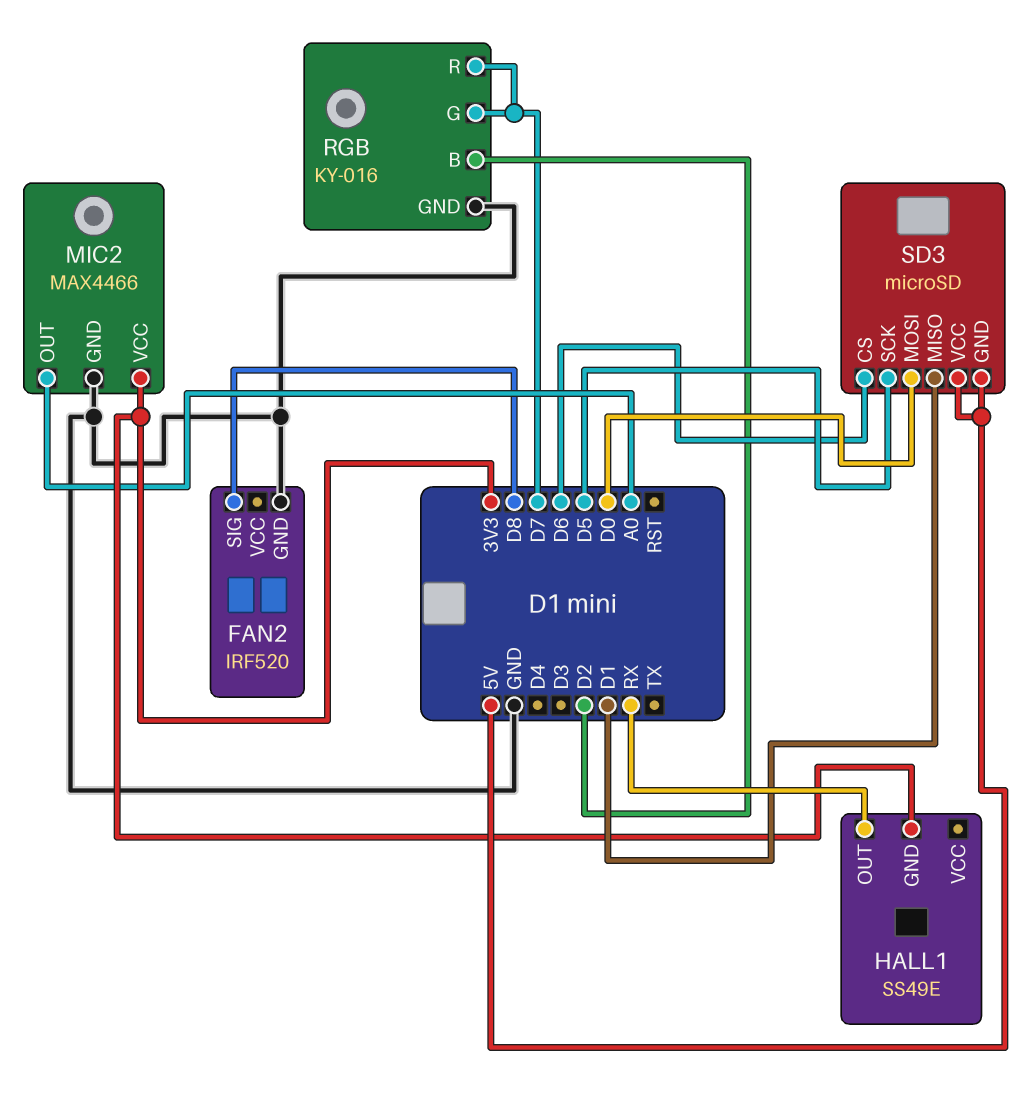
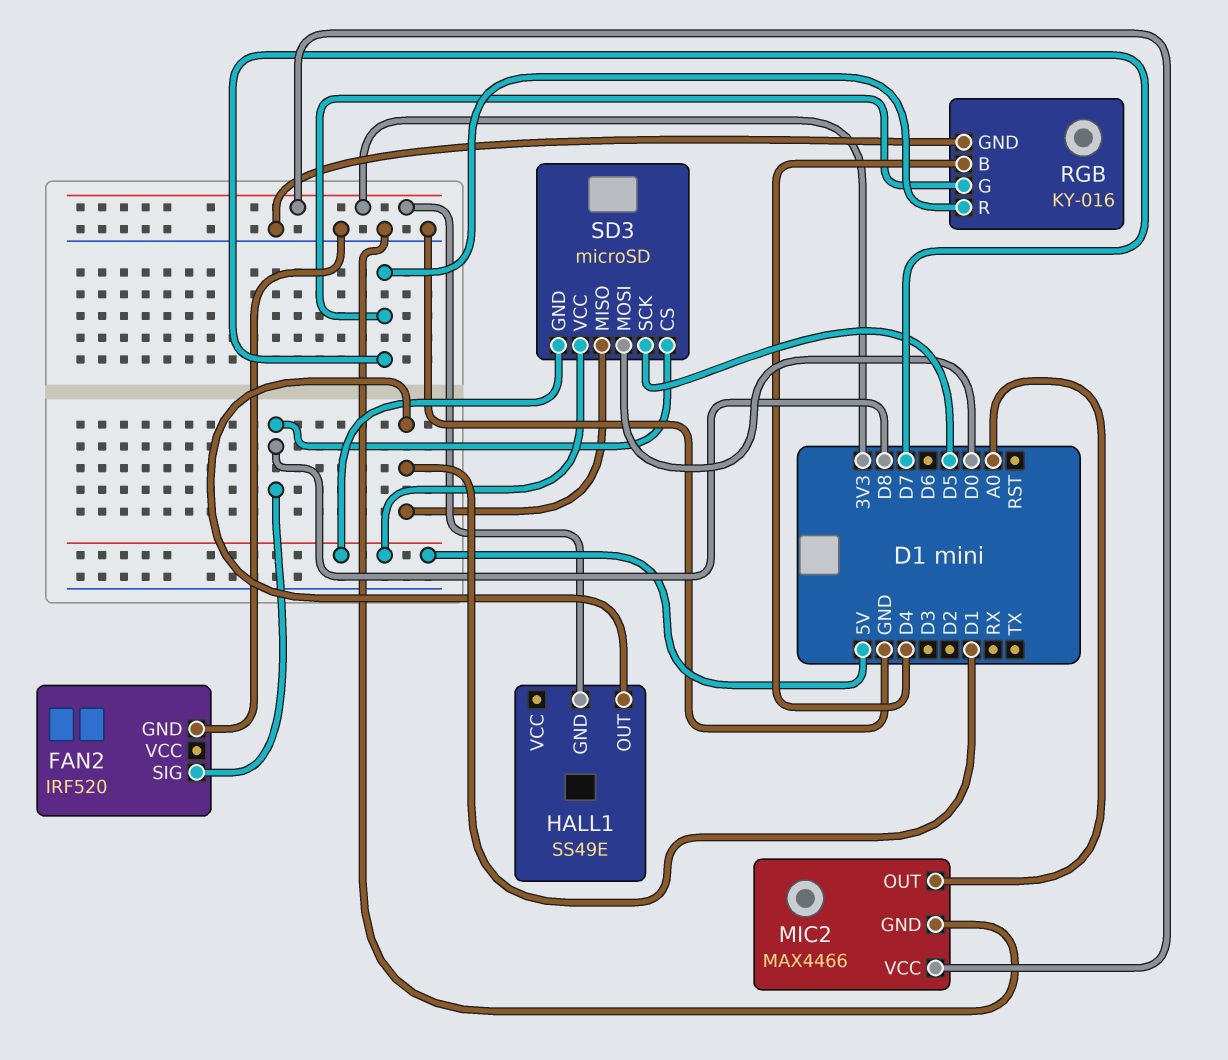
HALL1 pin OUT: RX -> D1
RGB pin B: D2 -> D4
SD3 pin CS: D6 -> D8

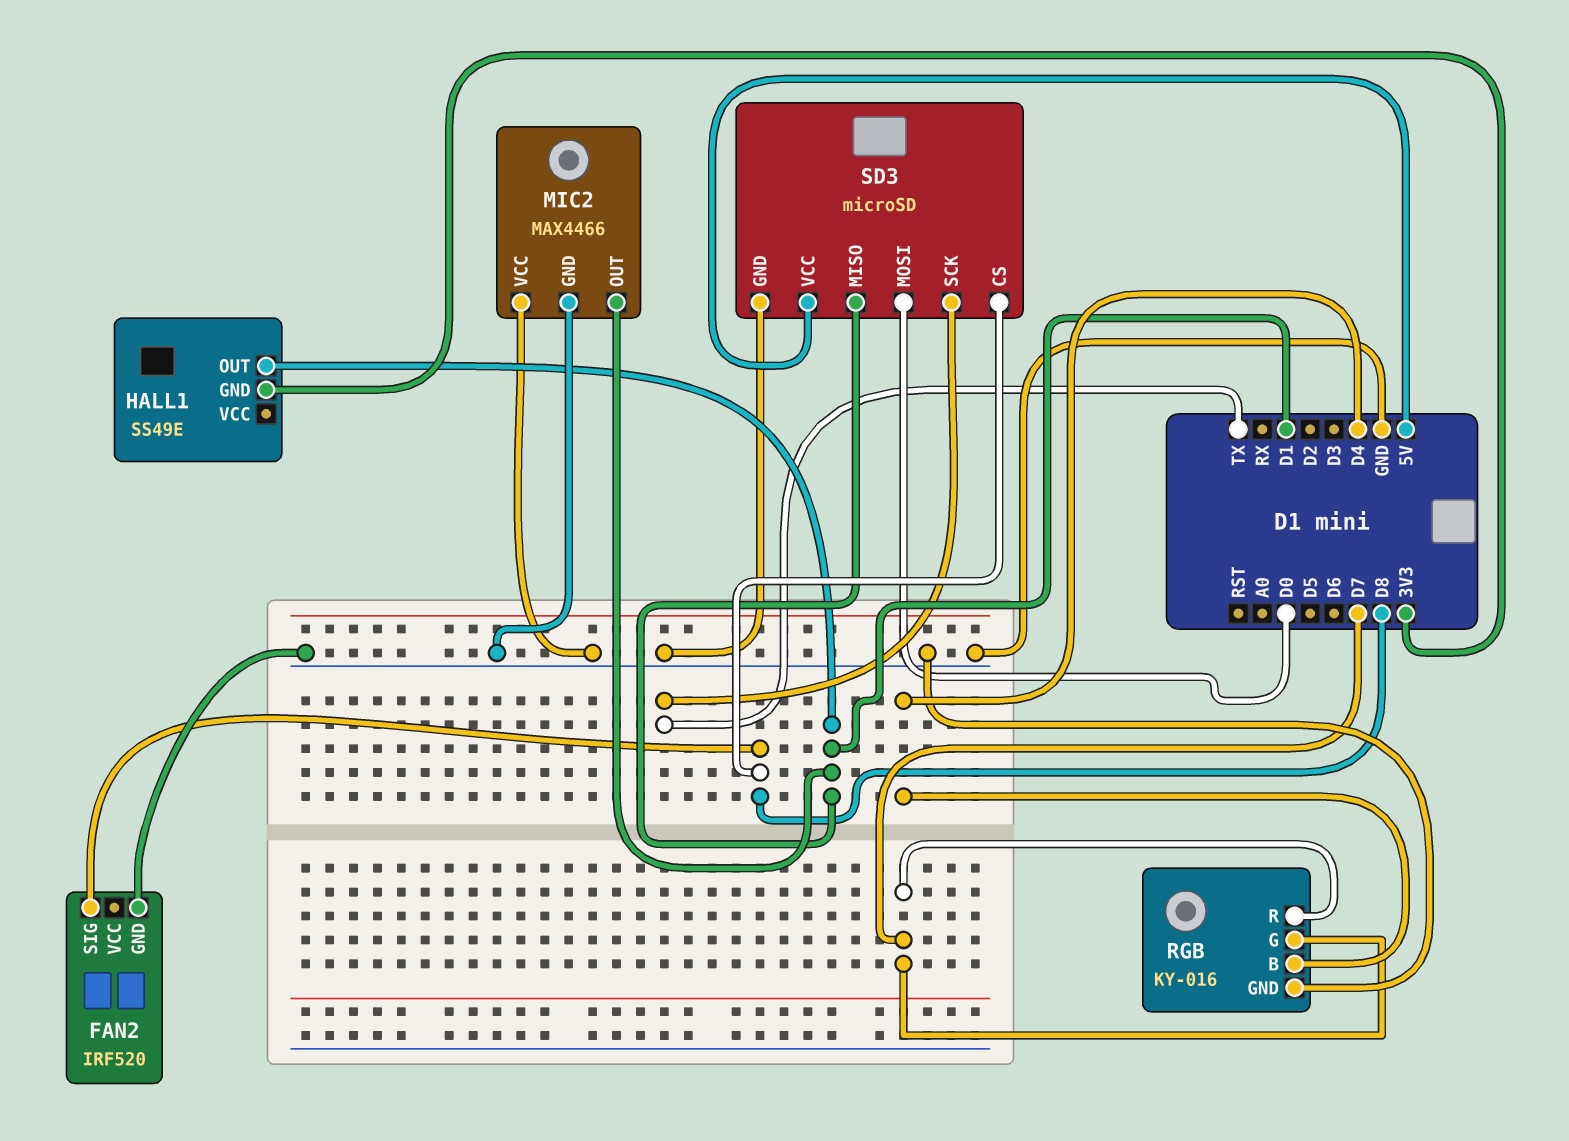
MIC2 pin OUT: A0 -> D1
MIC2 pin VCC: 3V3 -> GND
SD3 pin GND: 5V -> GND
SD3 pin SCK: D5 -> TX

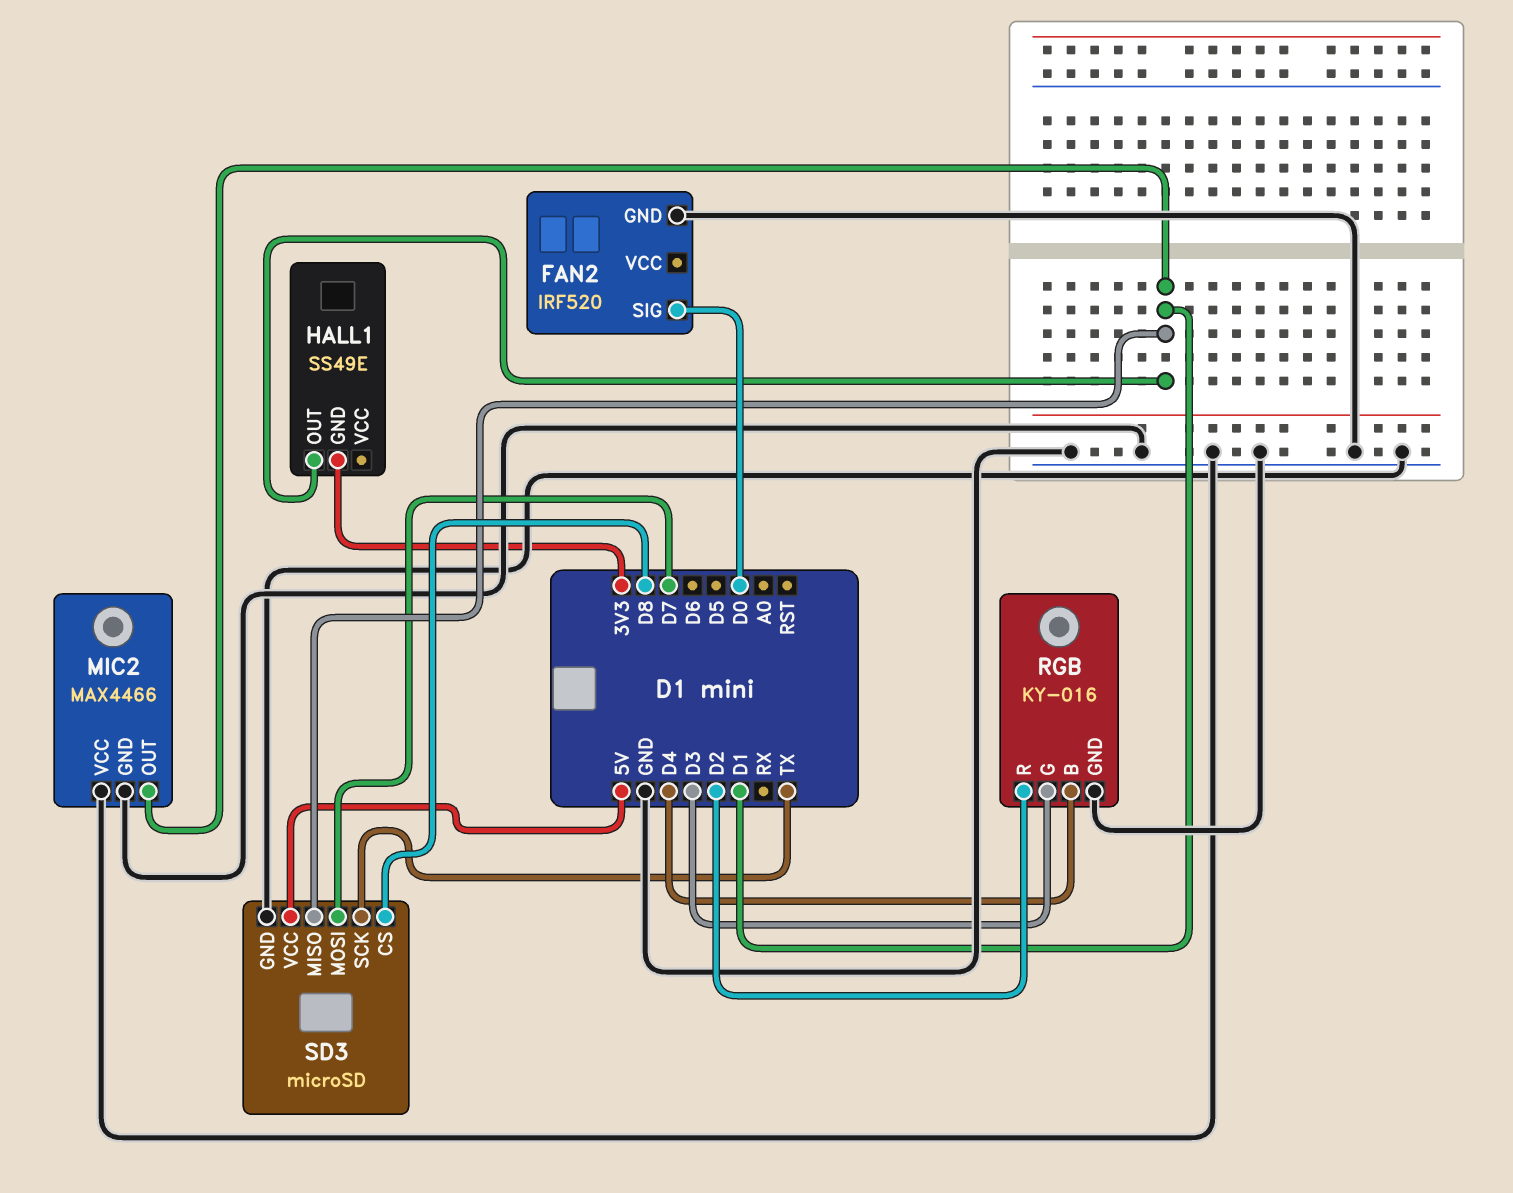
FAN2 pin SIG: D8 -> D0
RGB pin G: D7 -> D3
RGB pin R: D7 -> D2
SD3 pin MOSI: D0 -> D7

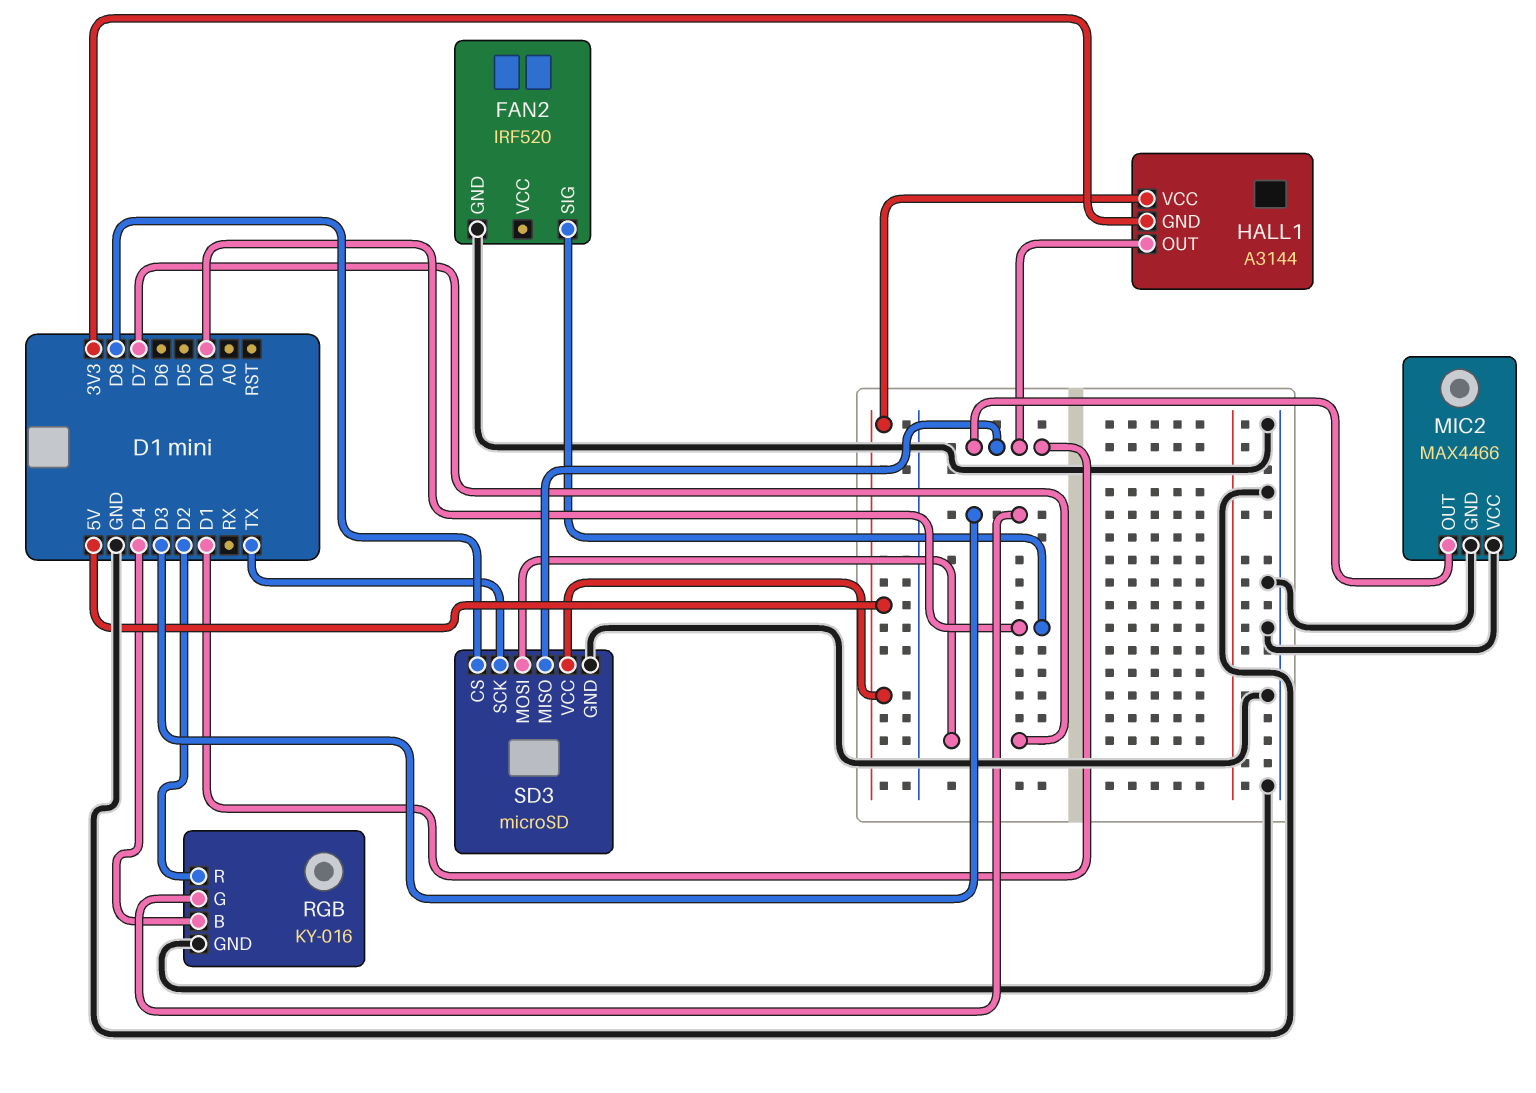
HALL1: SS49E -> A3144
HALL1 pin VCC: none -> 5V

